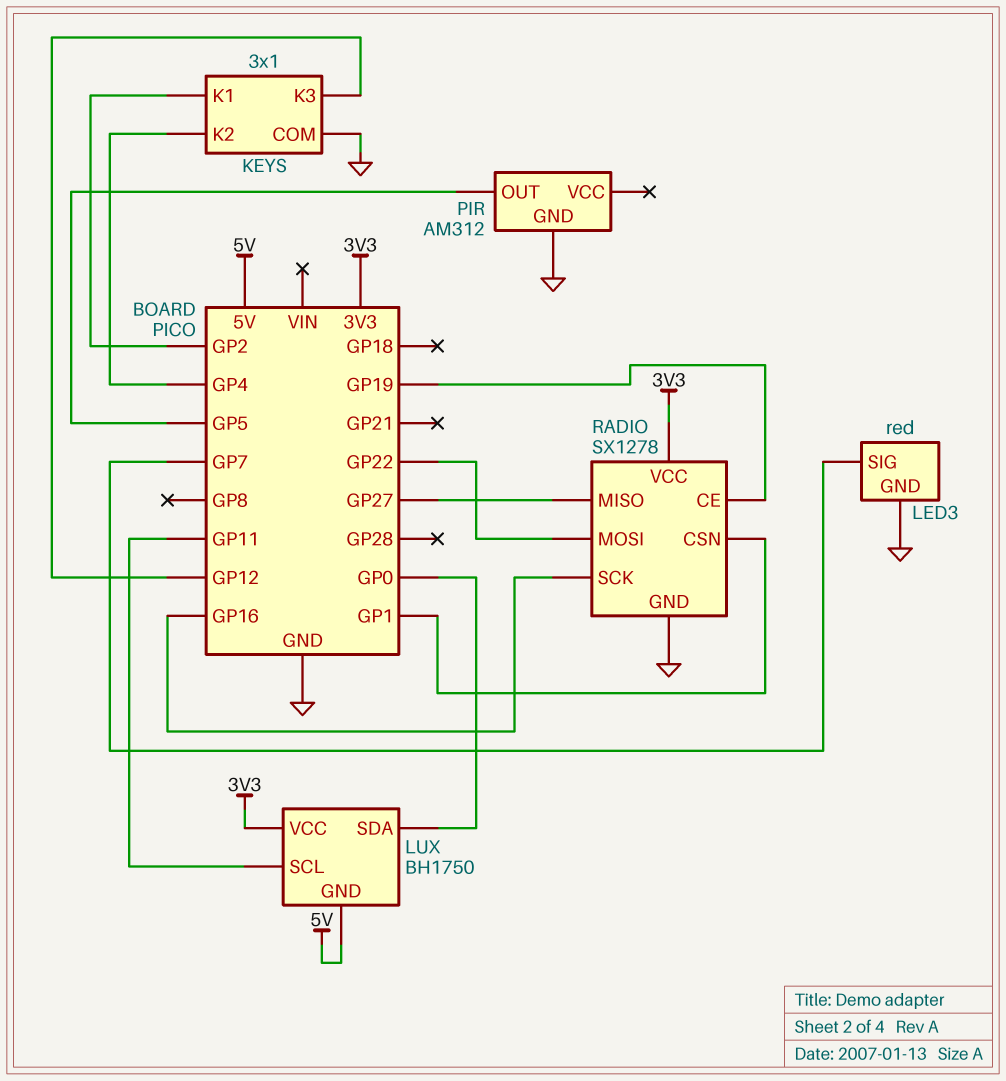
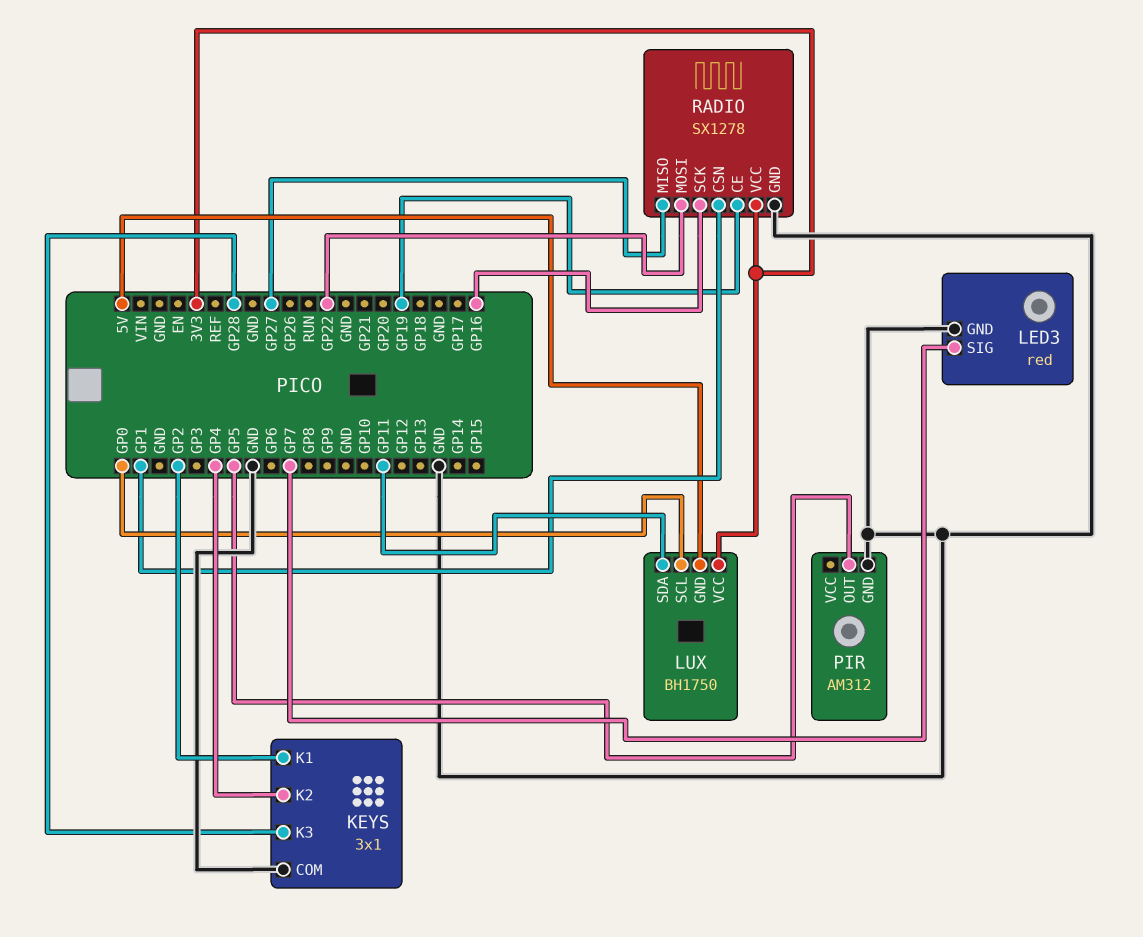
KEYS pin K3: GP12 -> GP28
LUX pin SCL: GP11 -> GP0
LUX pin SDA: GP0 -> GP11

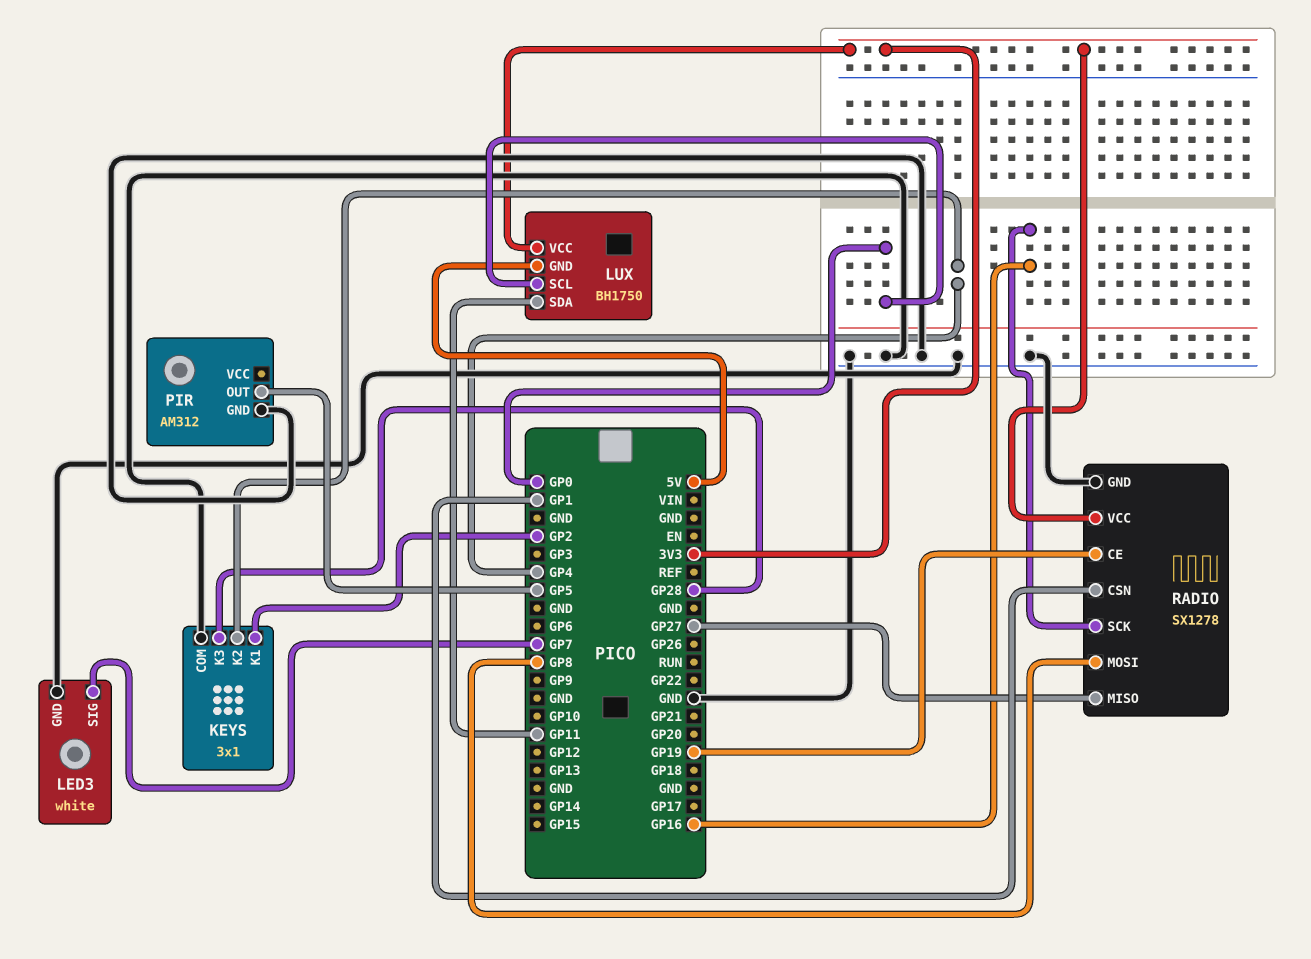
LED3: red -> white
RADIO pin MOSI: GP22 -> GP8

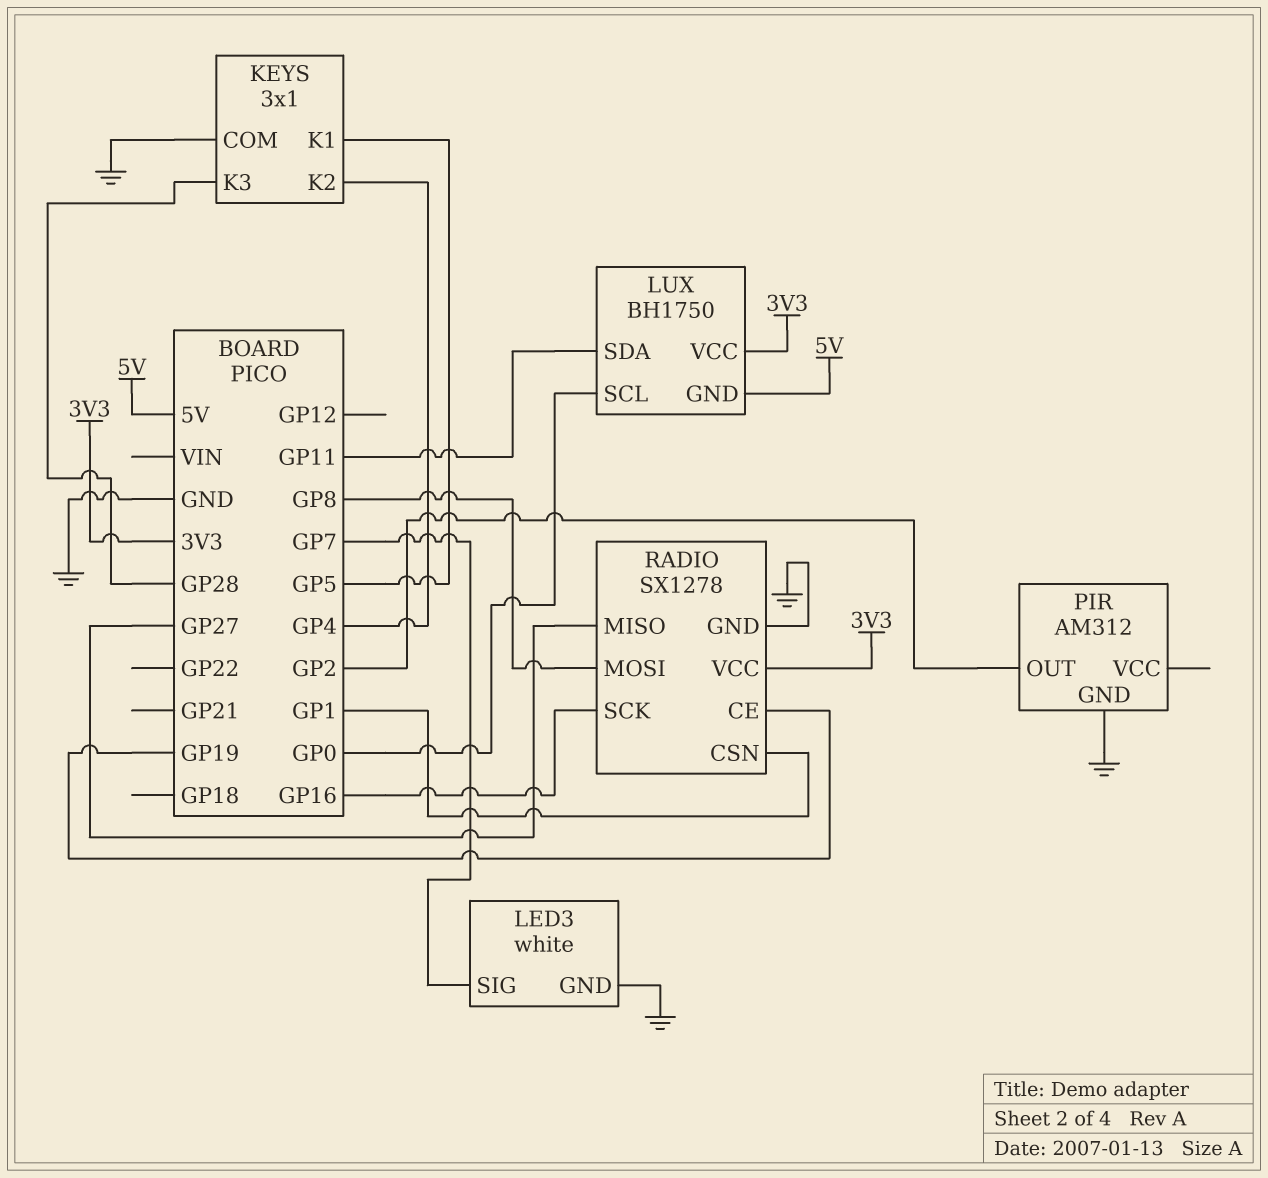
KEYS pin K1: GP2 -> GP5
PIR pin OUT: GP5 -> GP2

